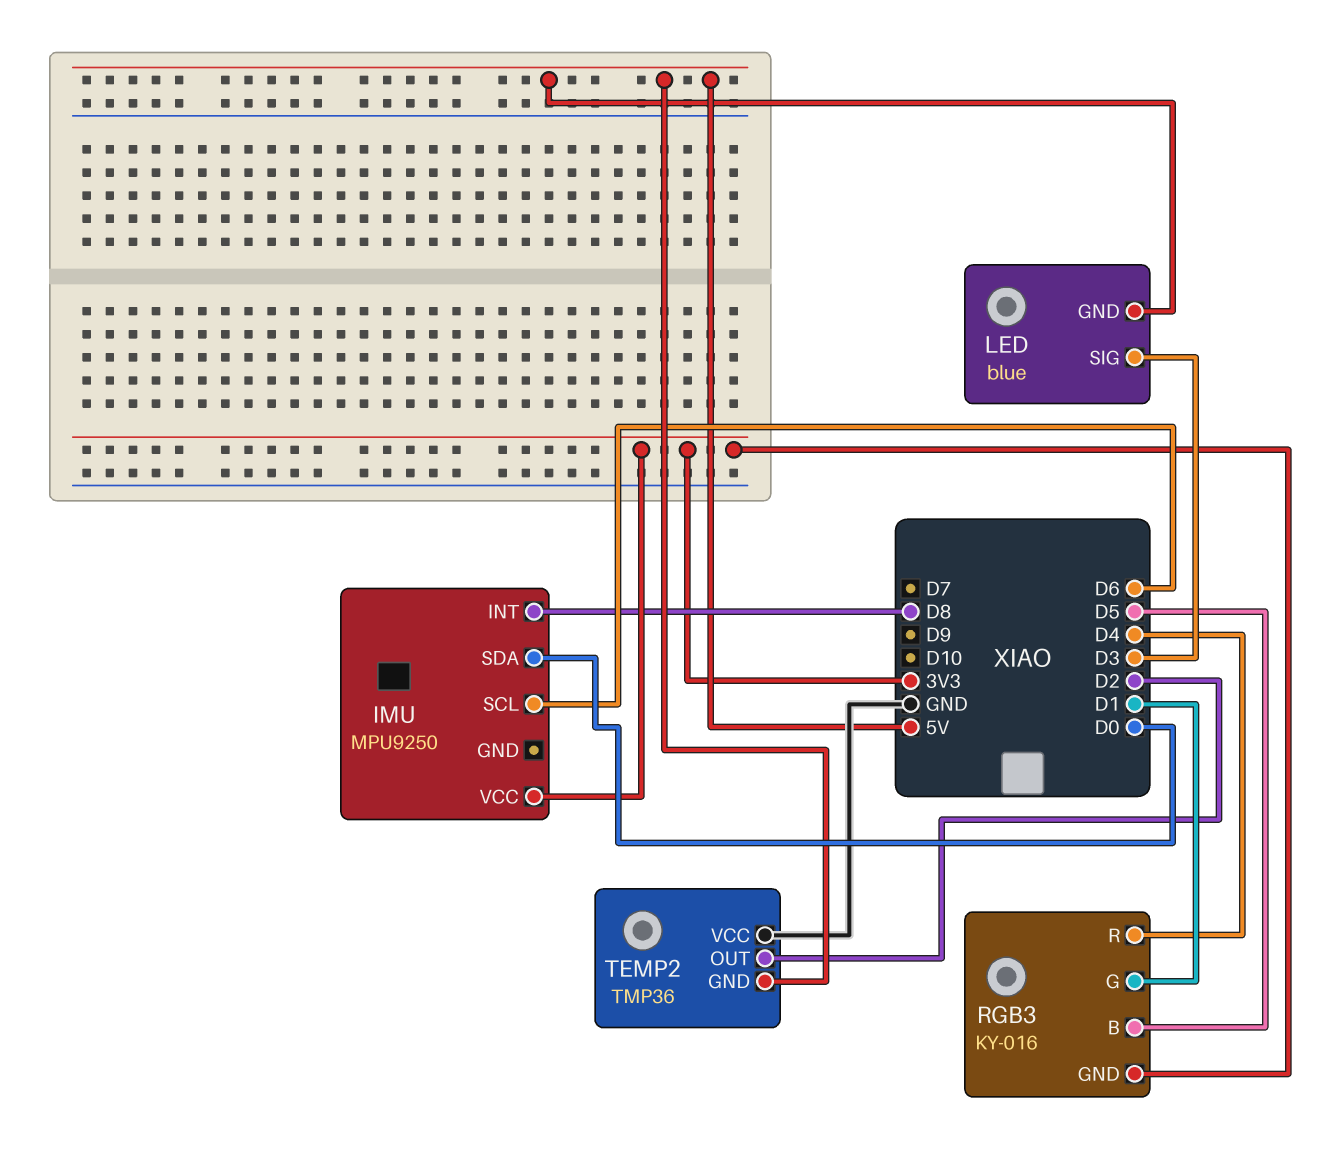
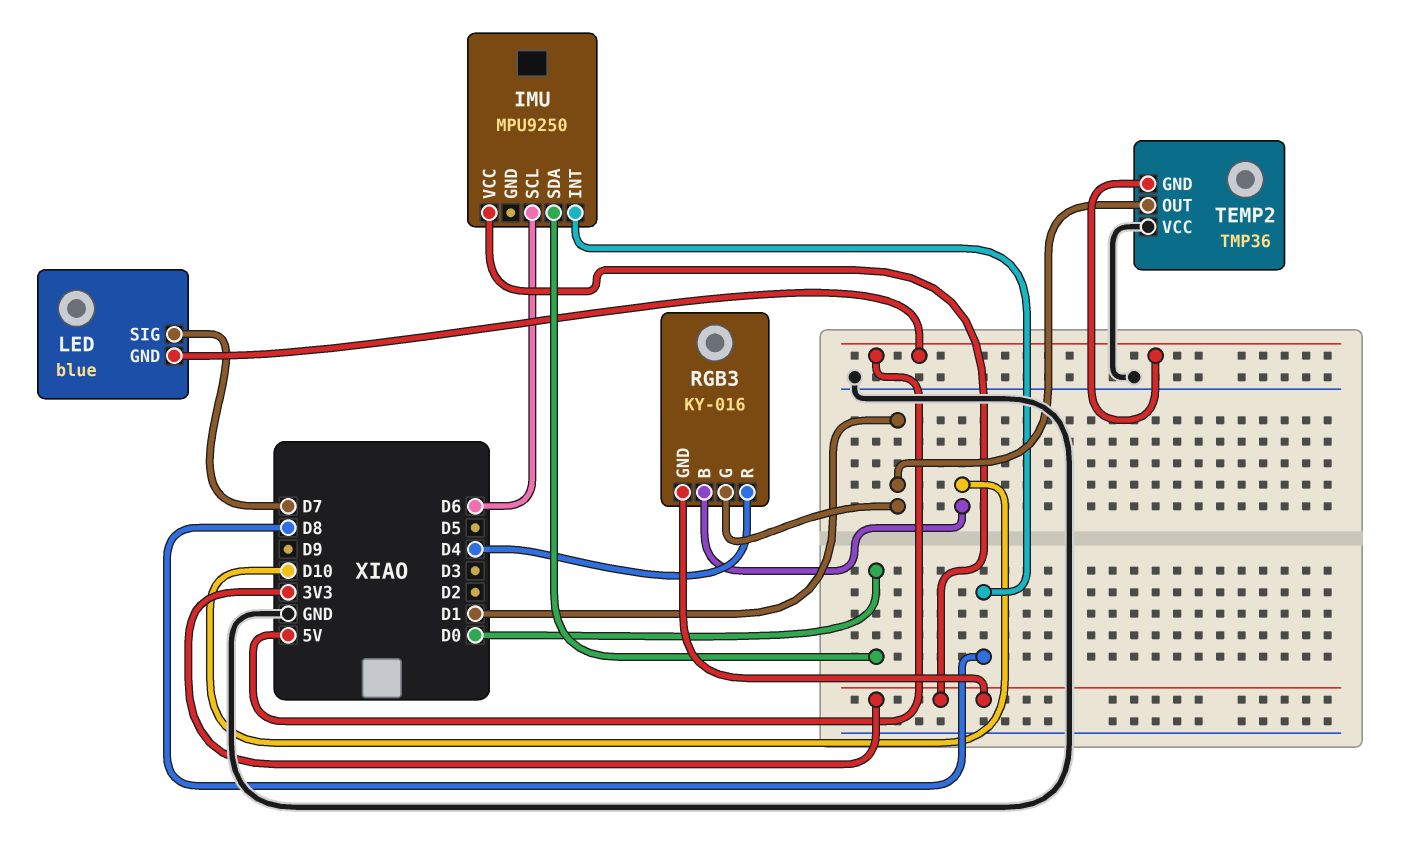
LED pin SIG: D3 -> D7
RGB3 pin B: D5 -> D10
TEMP2 pin OUT: D2 -> D1

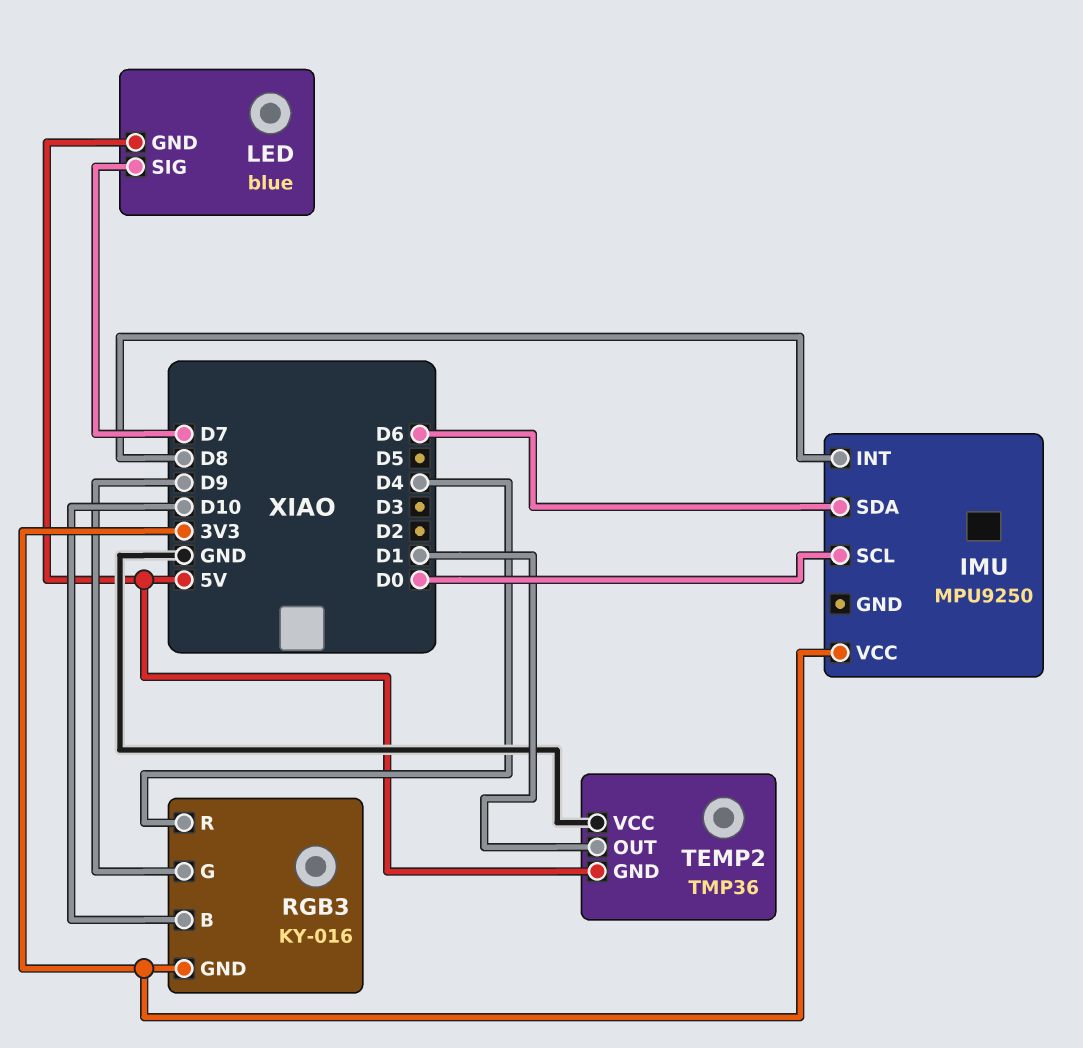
IMU pin SCL: D6 -> D0
IMU pin SDA: D0 -> D6
RGB3 pin G: D1 -> D9

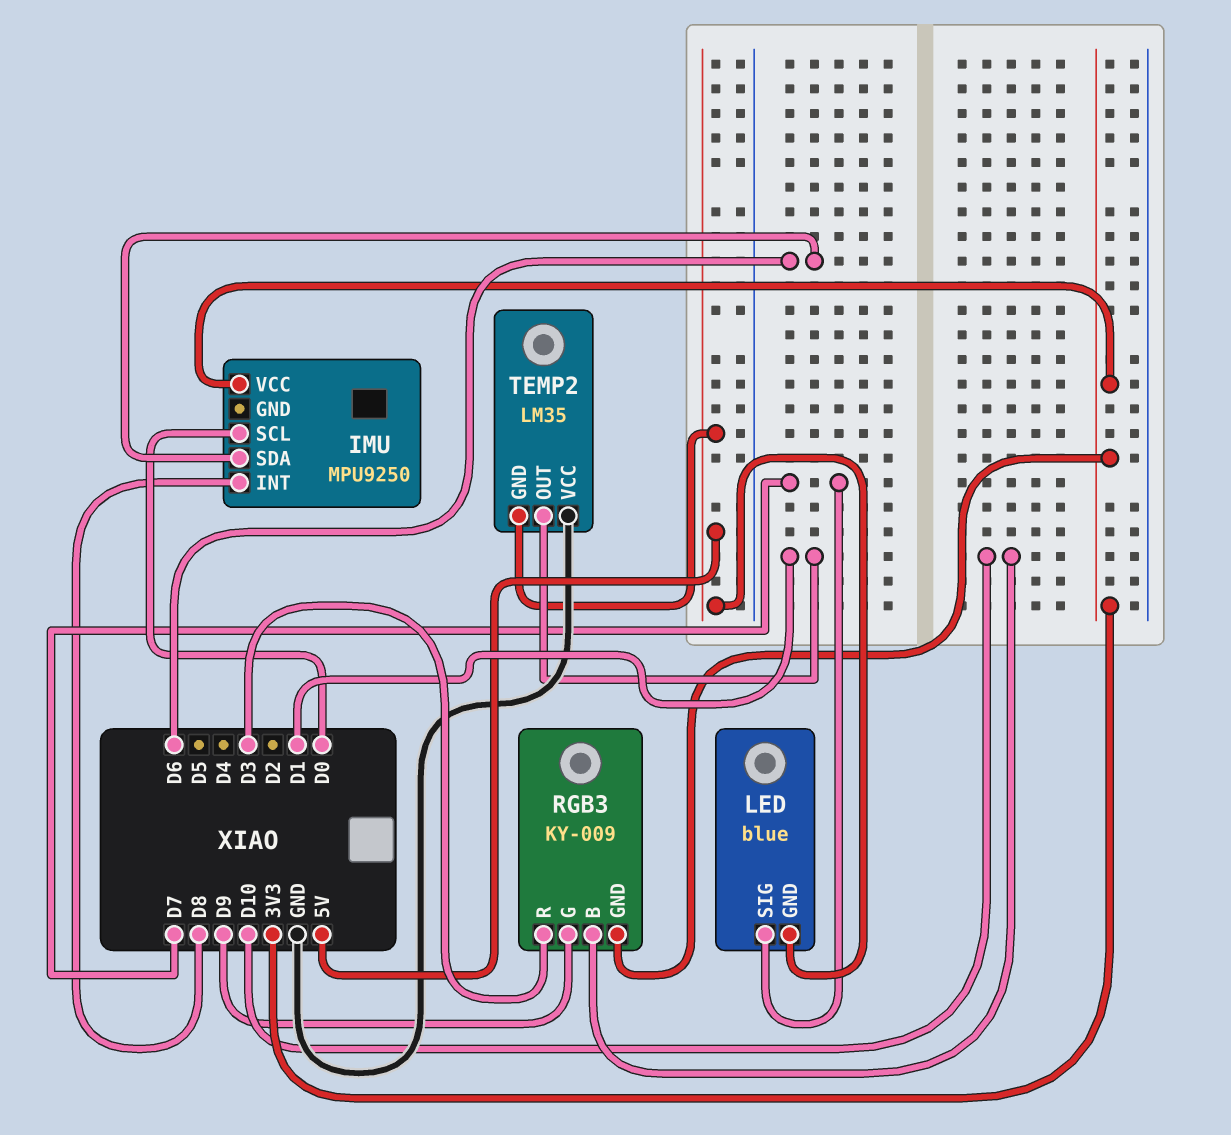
RGB3: KY-016 -> KY-009
RGB3 pin R: D4 -> D3
TEMP2: TMP36 -> LM35

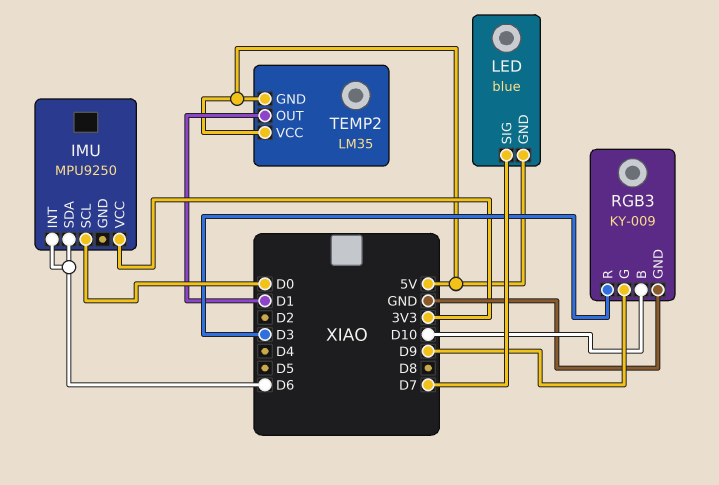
IMU pin INT: D8 -> D6
RGB3 pin GND: 3V3 -> GND
TEMP2 pin VCC: GND -> 5V

